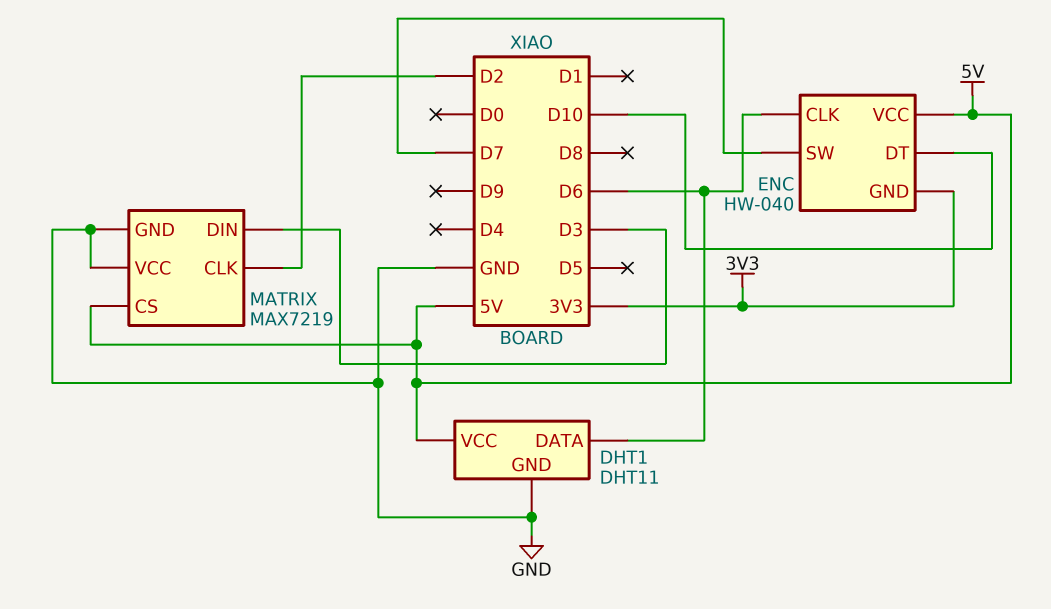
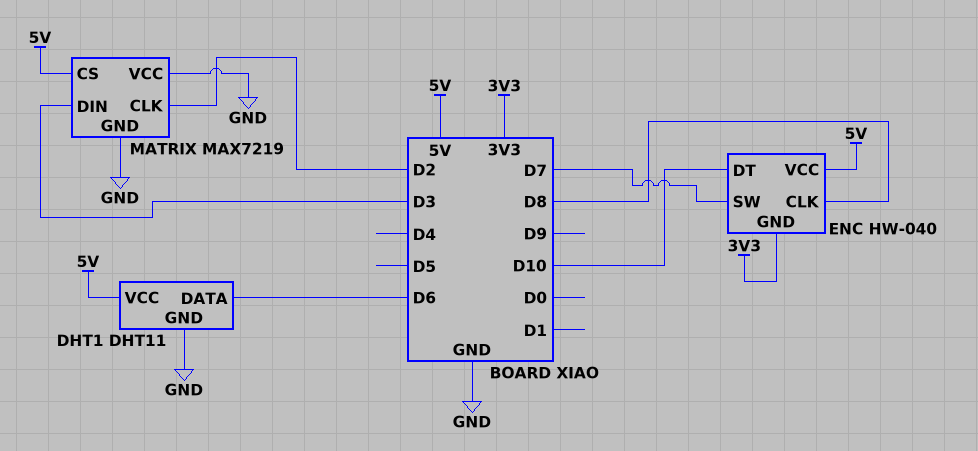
ENC pin CLK: D6 -> D8

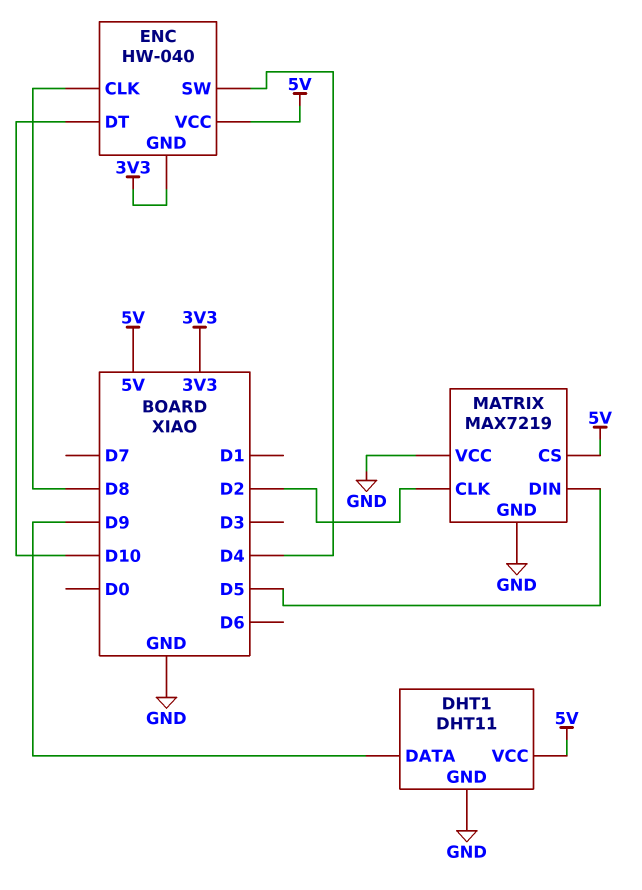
DHT1 pin DATA: D6 -> D9
ENC pin SW: D7 -> D4
MATRIX pin DIN: D3 -> D5

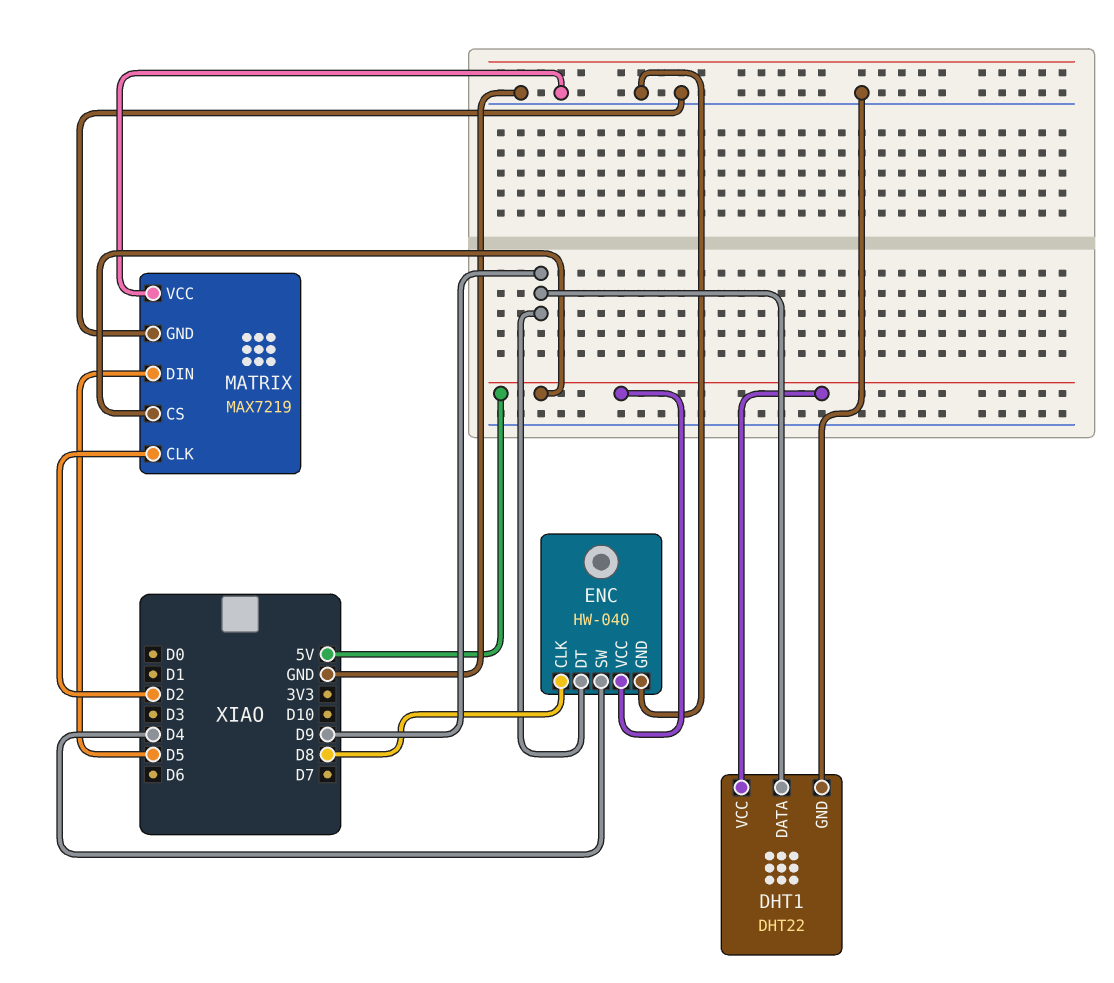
DHT1: DHT11 -> DHT22
ENC pin DT: D10 -> D9
ENC pin GND: 3V3 -> GND

